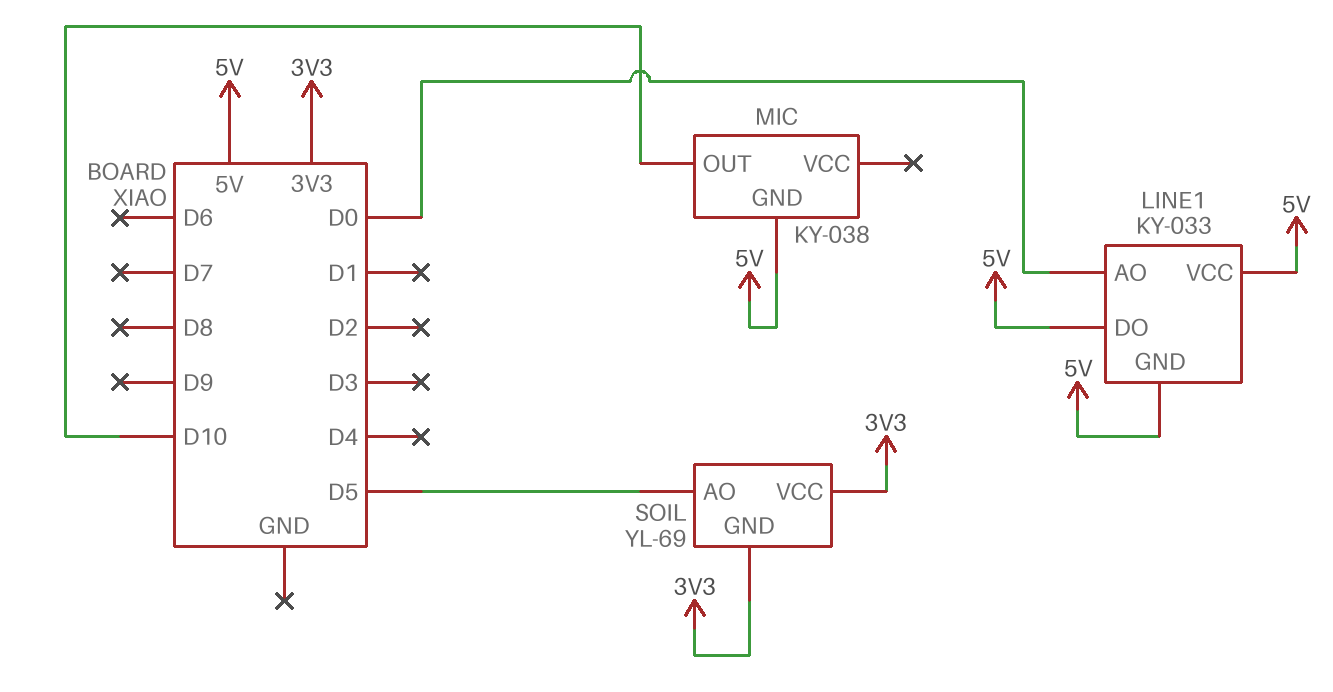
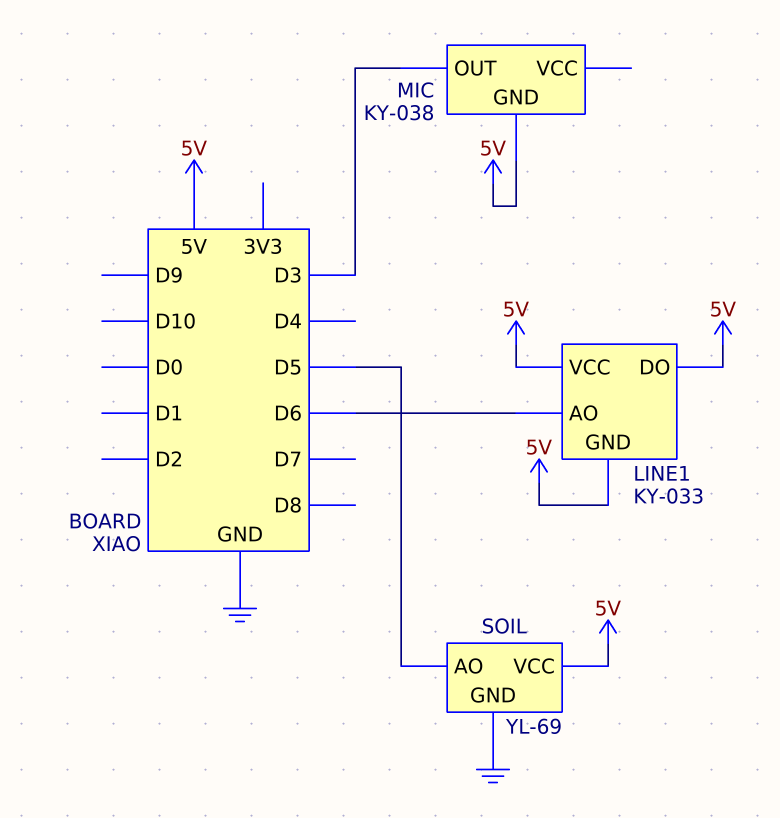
LINE1 pin AO: D0 -> D6
MIC pin OUT: D10 -> D3
SOIL pin GND: 3V3 -> GND
SOIL pin VCC: 3V3 -> 5V

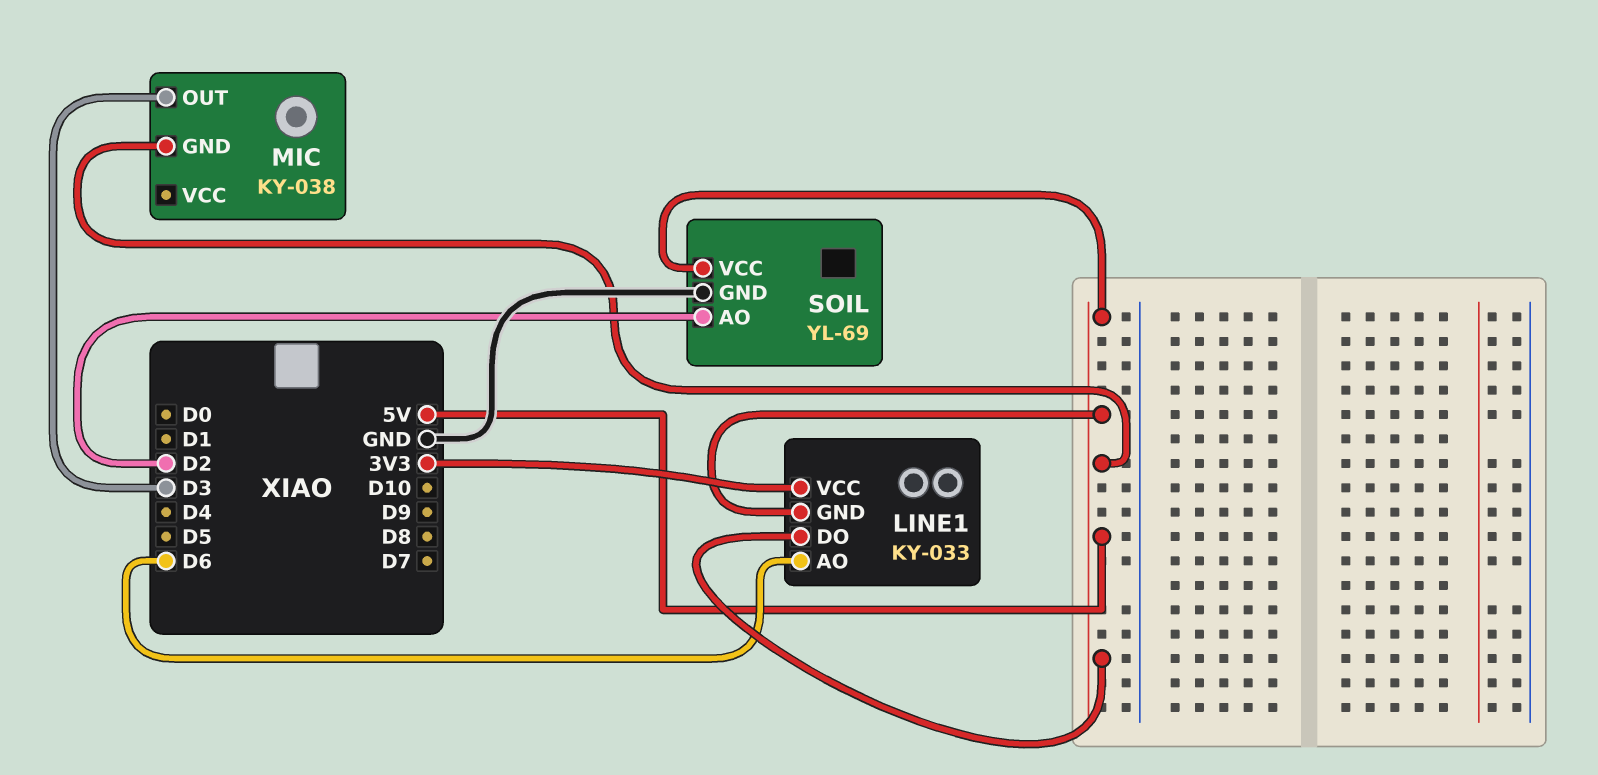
LINE1 pin VCC: 5V -> 3V3
SOIL pin AO: D5 -> D2

